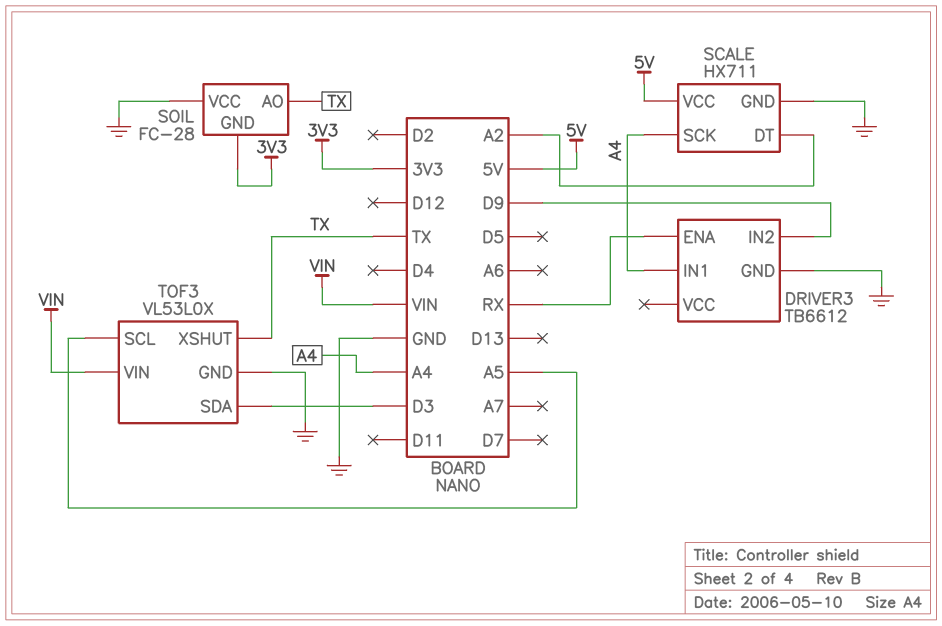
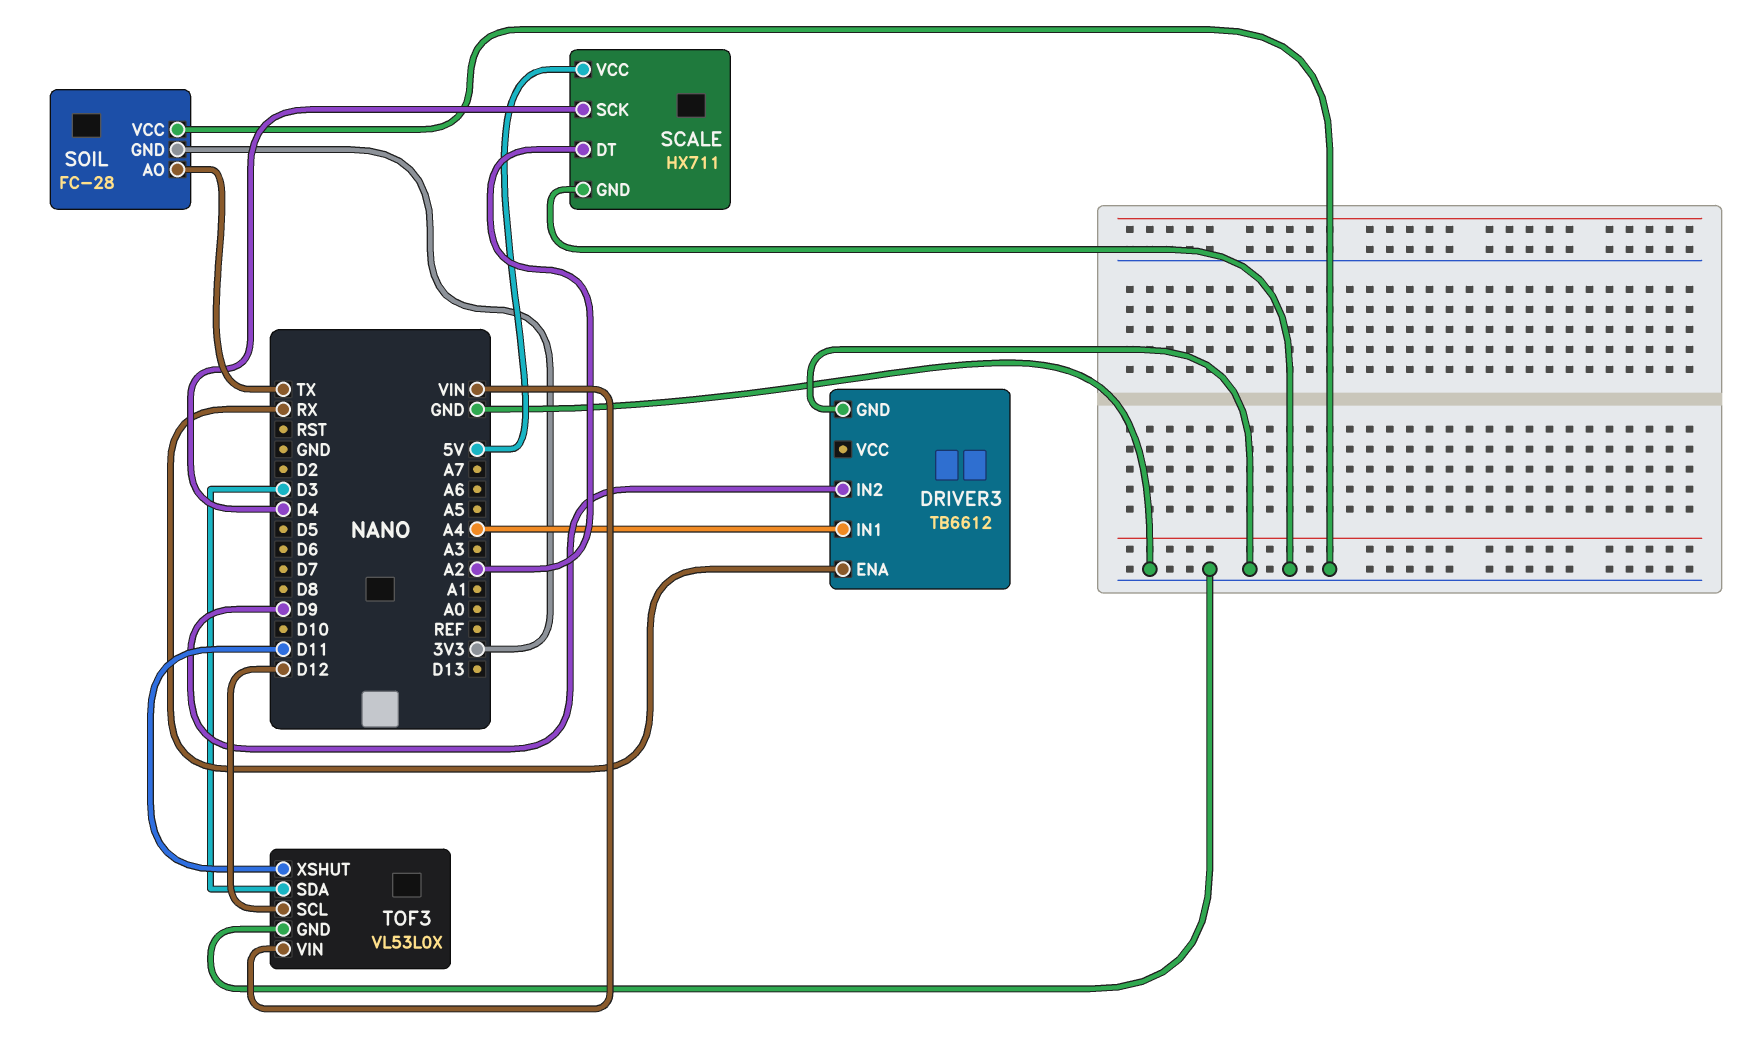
SCALE pin SCK: A4 -> D4
TOF3 pin SCL: A5 -> D12
TOF3 pin XSHUT: TX -> D11

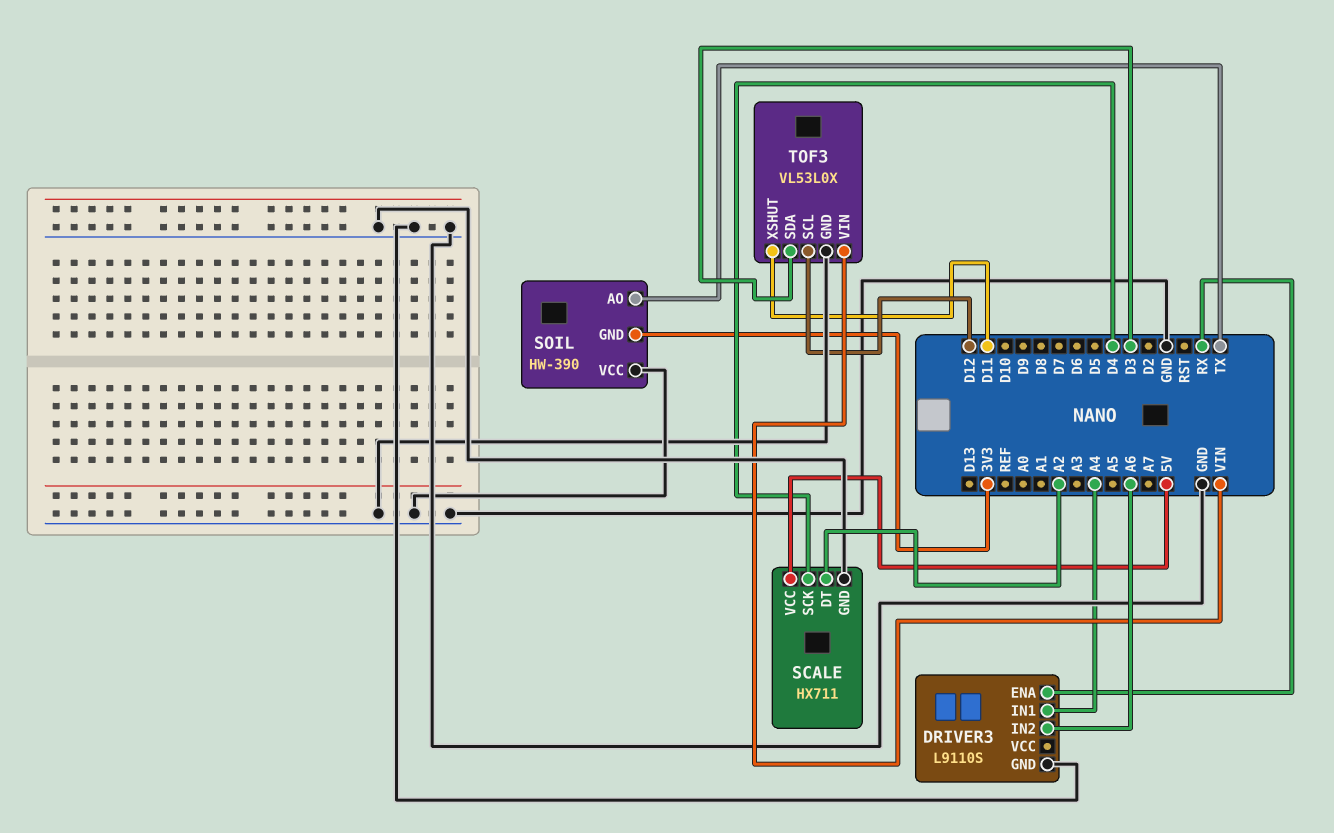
DRIVER3: TB6612 -> L9110S
DRIVER3 pin IN2: D9 -> A6
SOIL: FC-28 -> HW-390

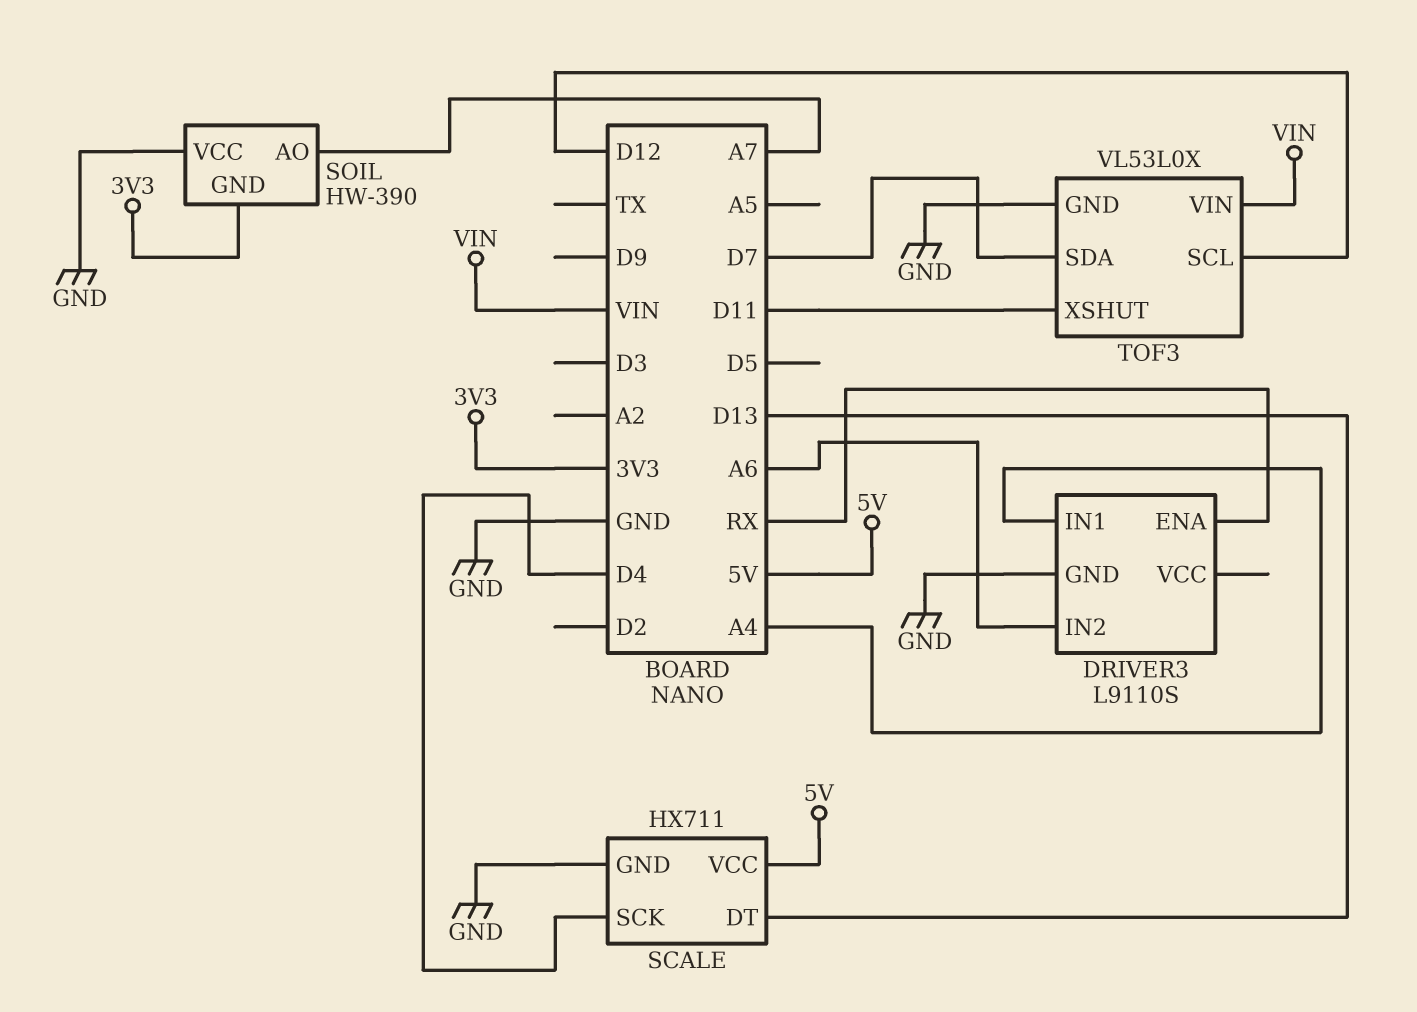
SCALE pin DT: A2 -> D13
SOIL pin AO: TX -> A7
TOF3 pin SDA: D3 -> D7

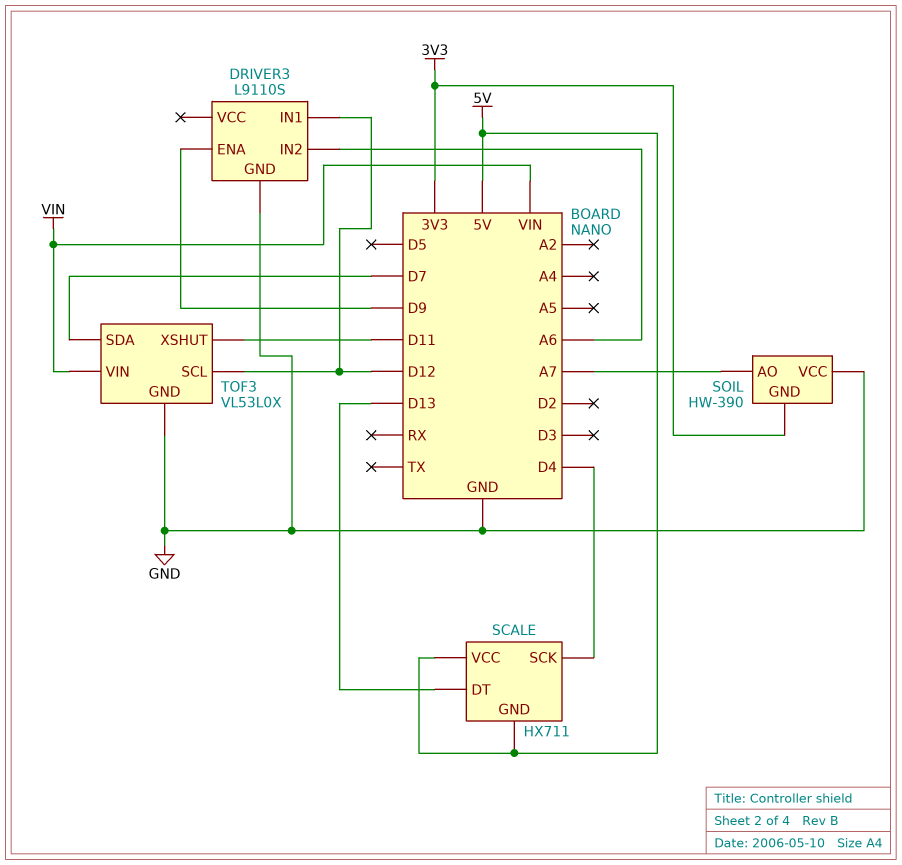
DRIVER3 pin ENA: RX -> D9
DRIVER3 pin IN1: A4 -> D12
SCALE pin GND: GND -> 5V

